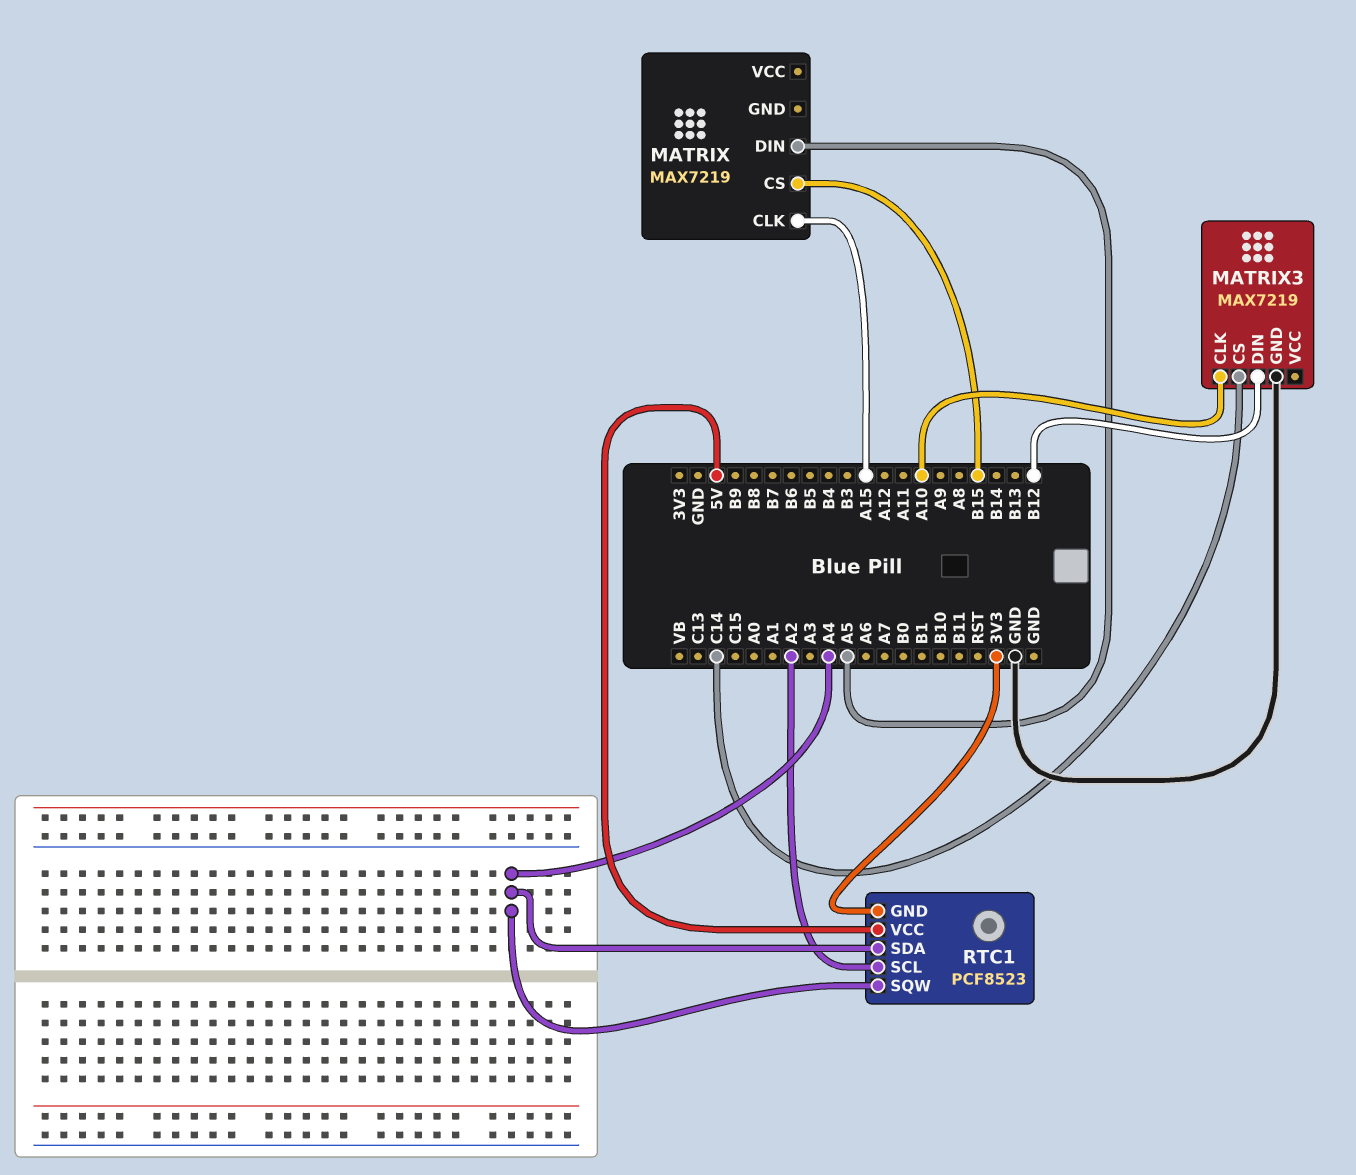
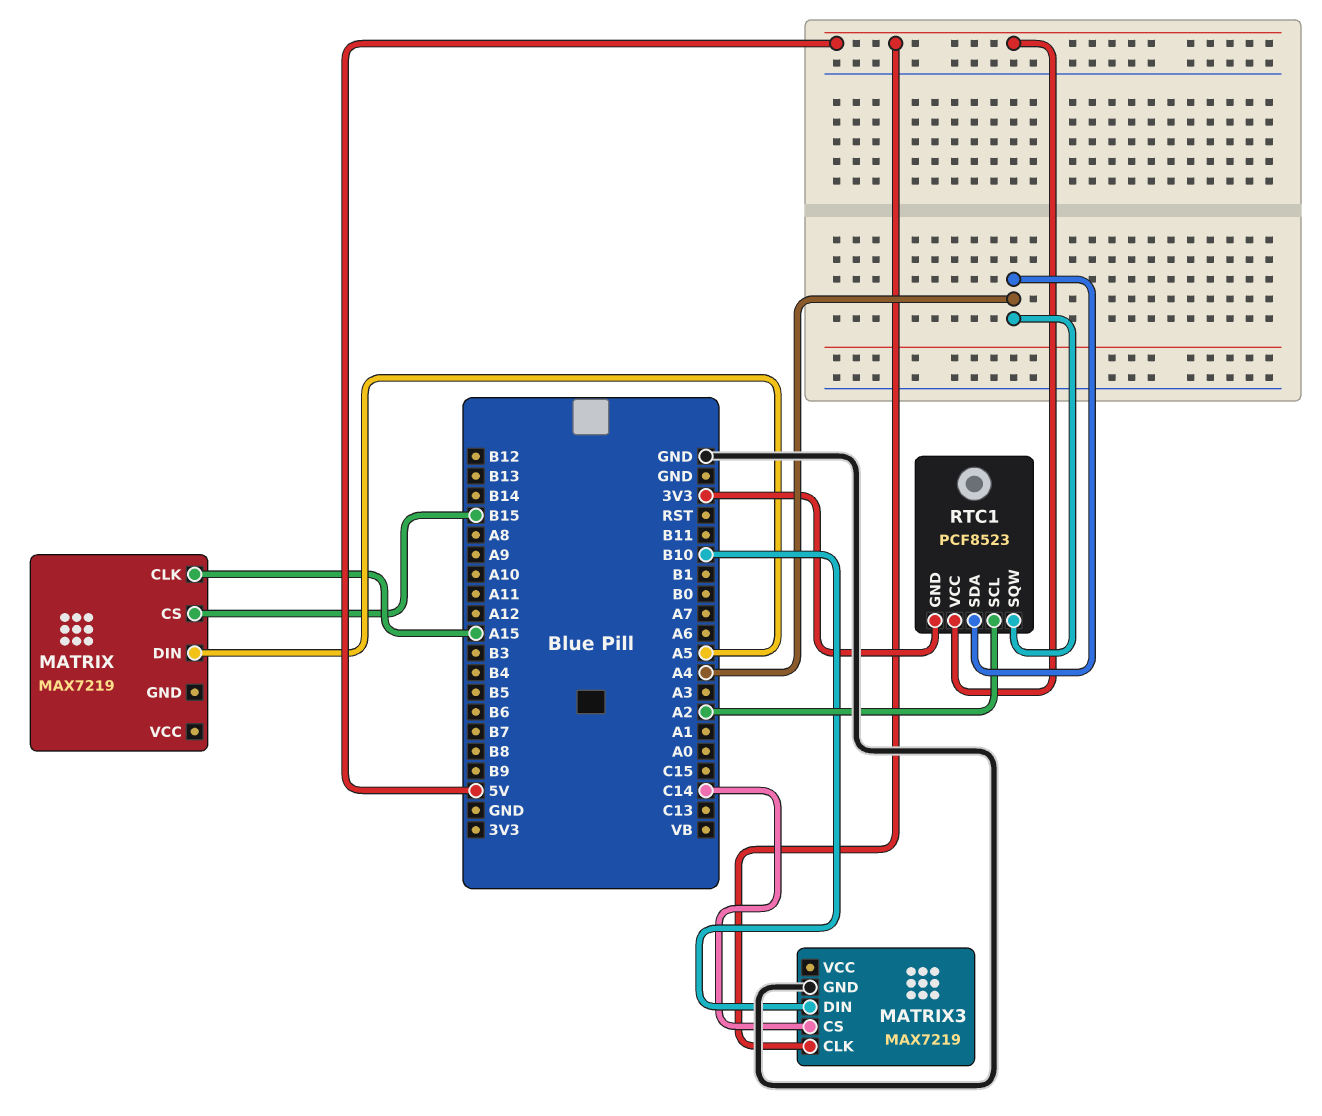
MATRIX3 pin CLK: A10 -> 5V
MATRIX3 pin DIN: B12 -> B10

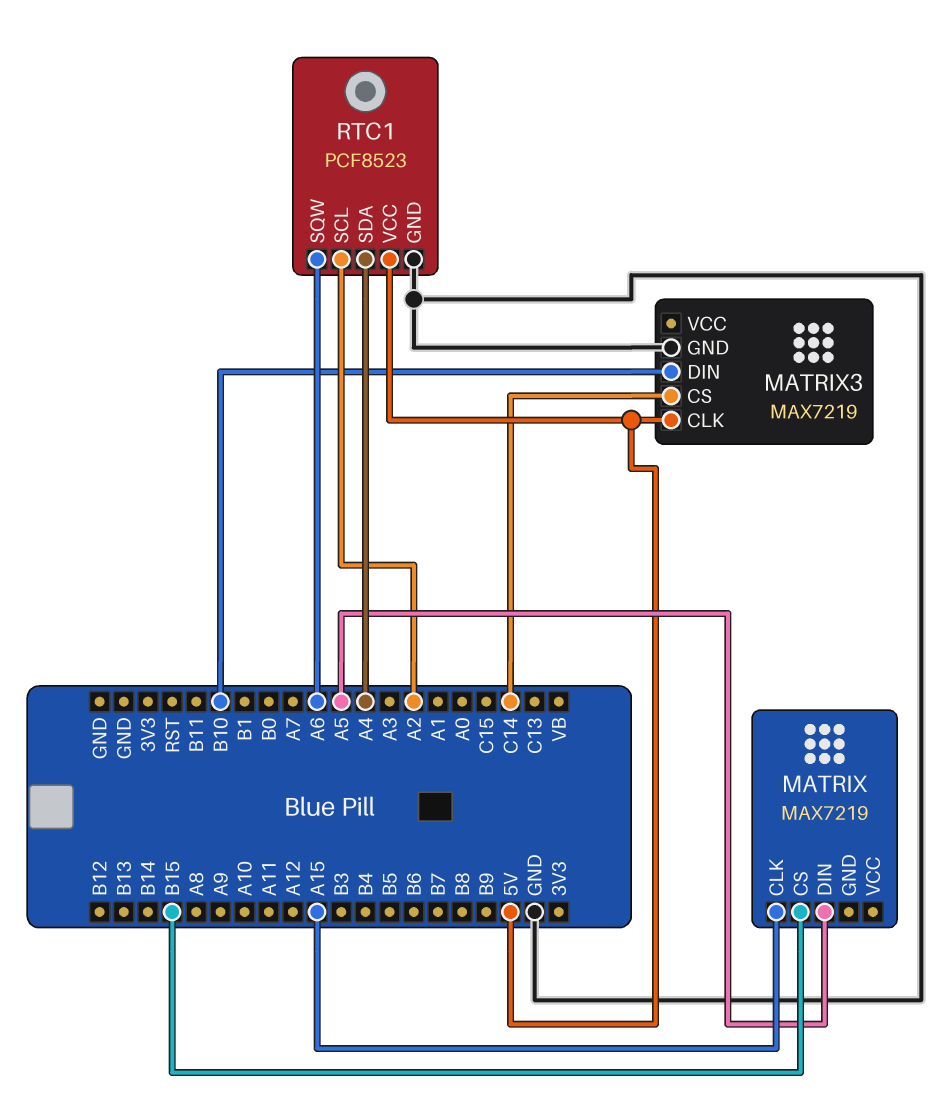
RTC1 pin GND: 3V3 -> GND
RTC1 pin SQW: A4 -> A6

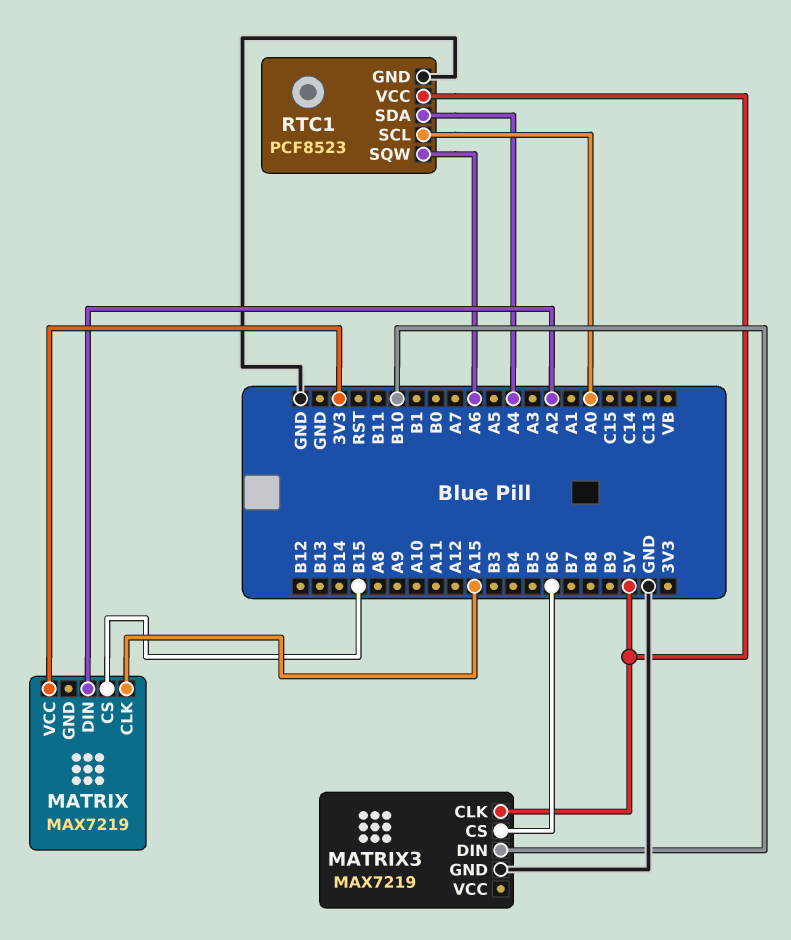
MATRIX pin DIN: A5 -> A2
MATRIX pin VCC: none -> 3V3
MATRIX3 pin CS: C14 -> B6
RTC1 pin SCL: A2 -> A0

